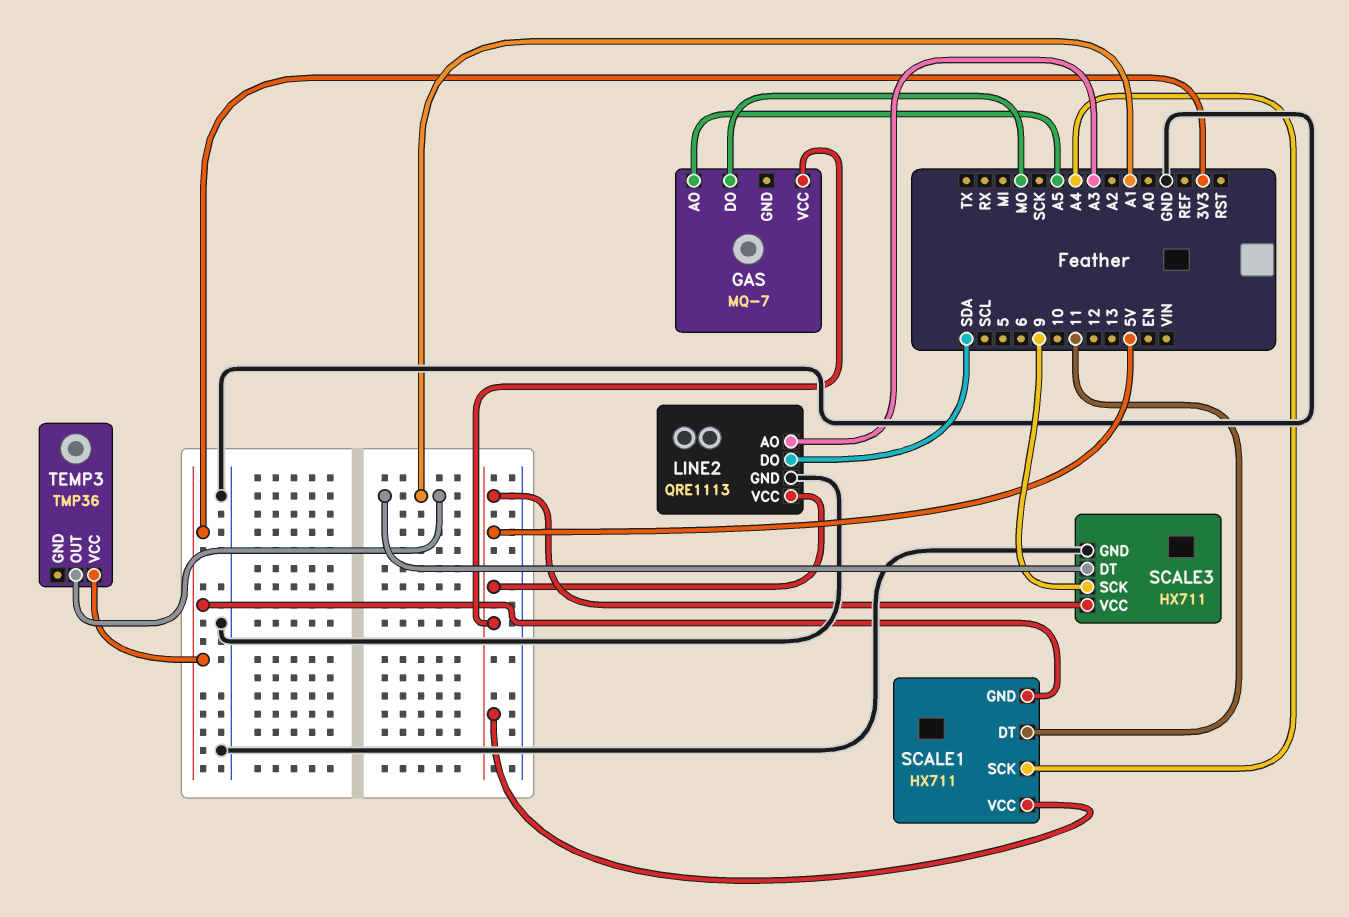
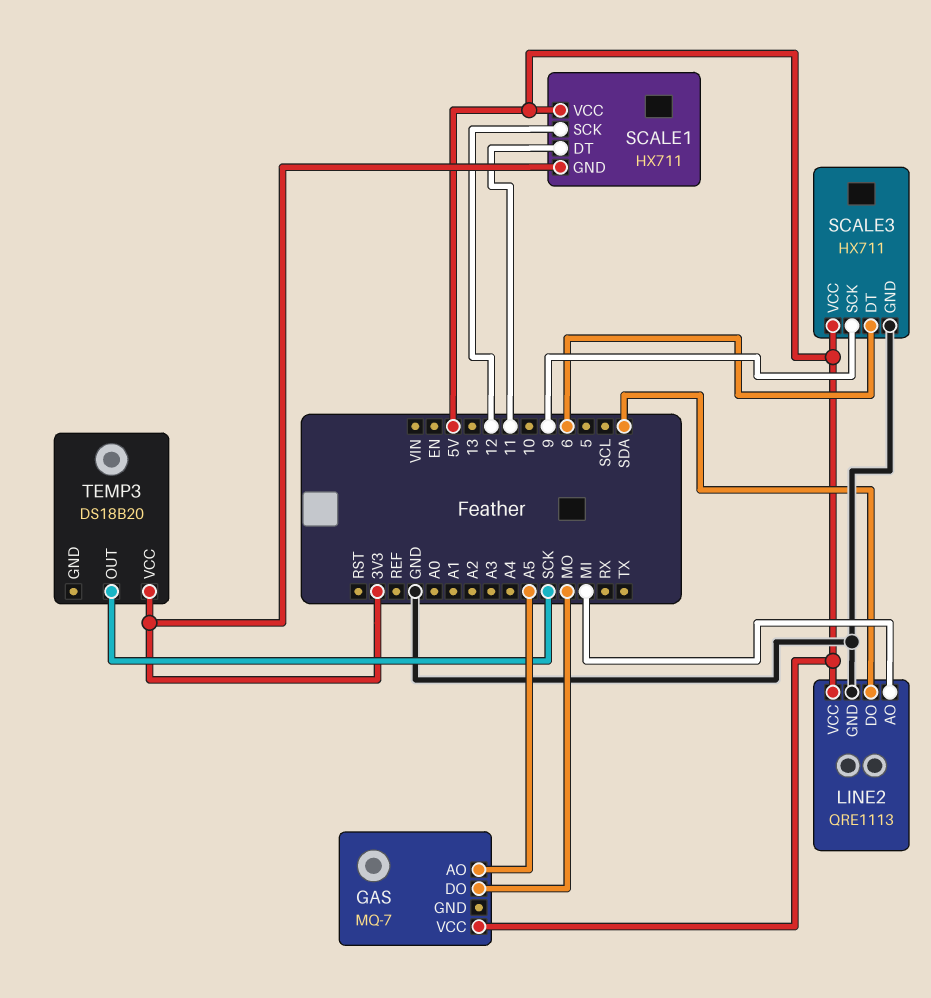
LINE2 pin AO: A3 -> MI
SCALE1 pin SCK: A4 -> 12
SCALE3 pin DT: A1 -> 6
TEMP3: TMP36 -> DS18B20
TEMP3 pin OUT: A1 -> SCK

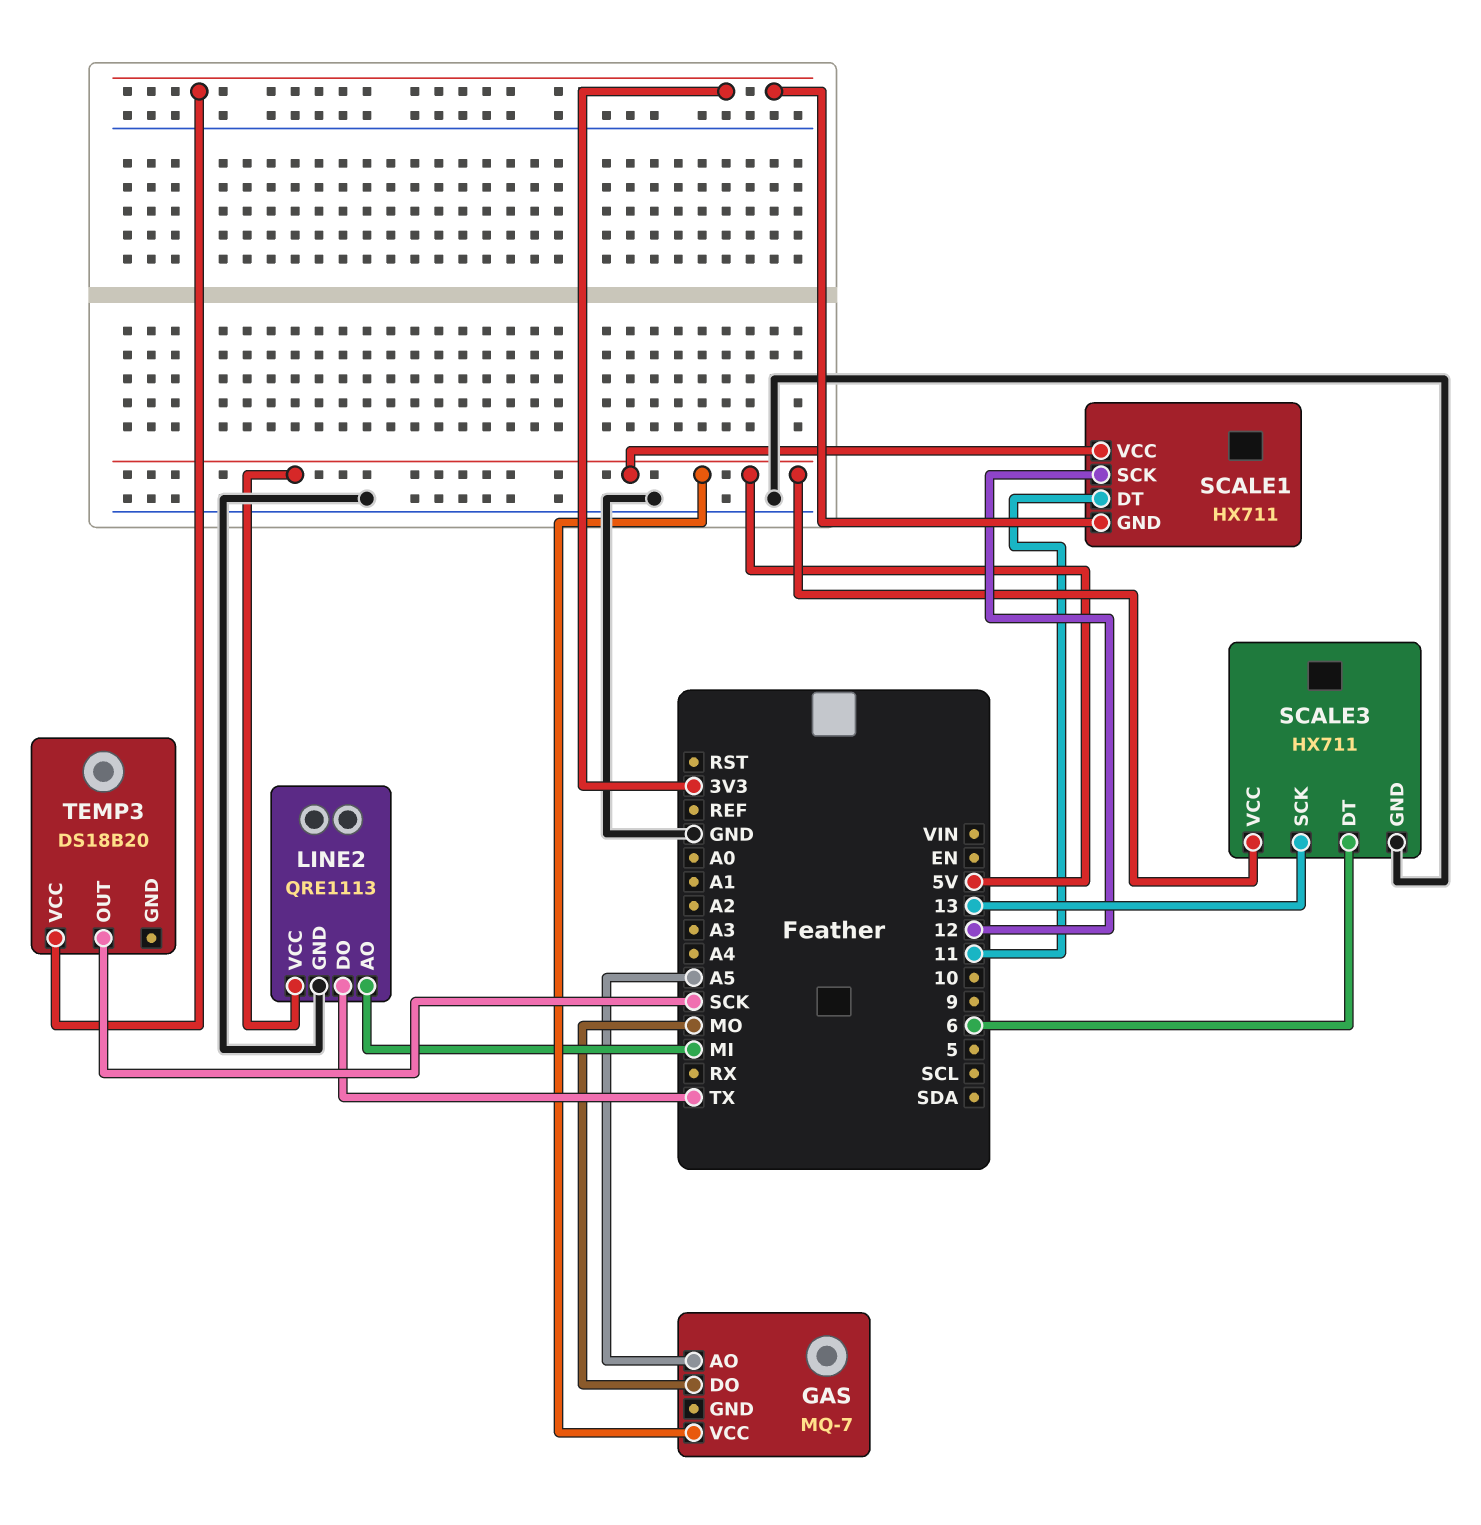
LINE2 pin DO: SDA -> TX
SCALE3 pin SCK: 9 -> 13

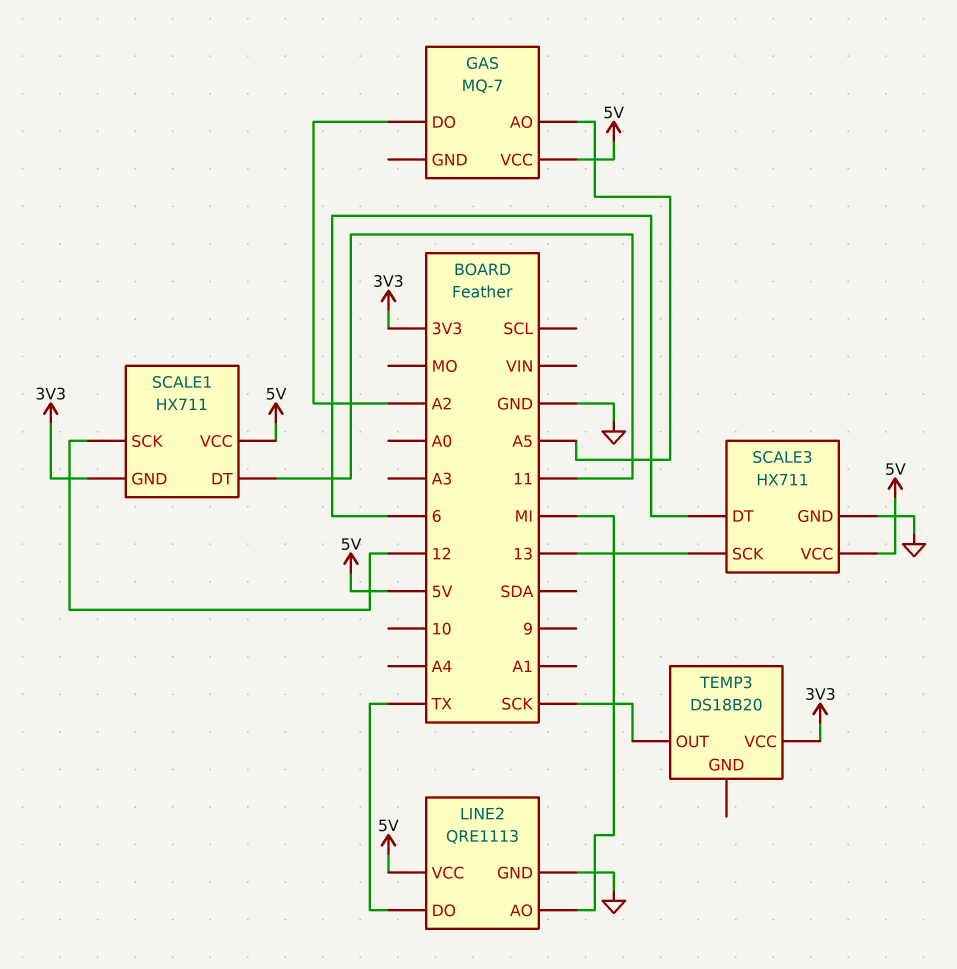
GAS pin DO: MO -> A2

